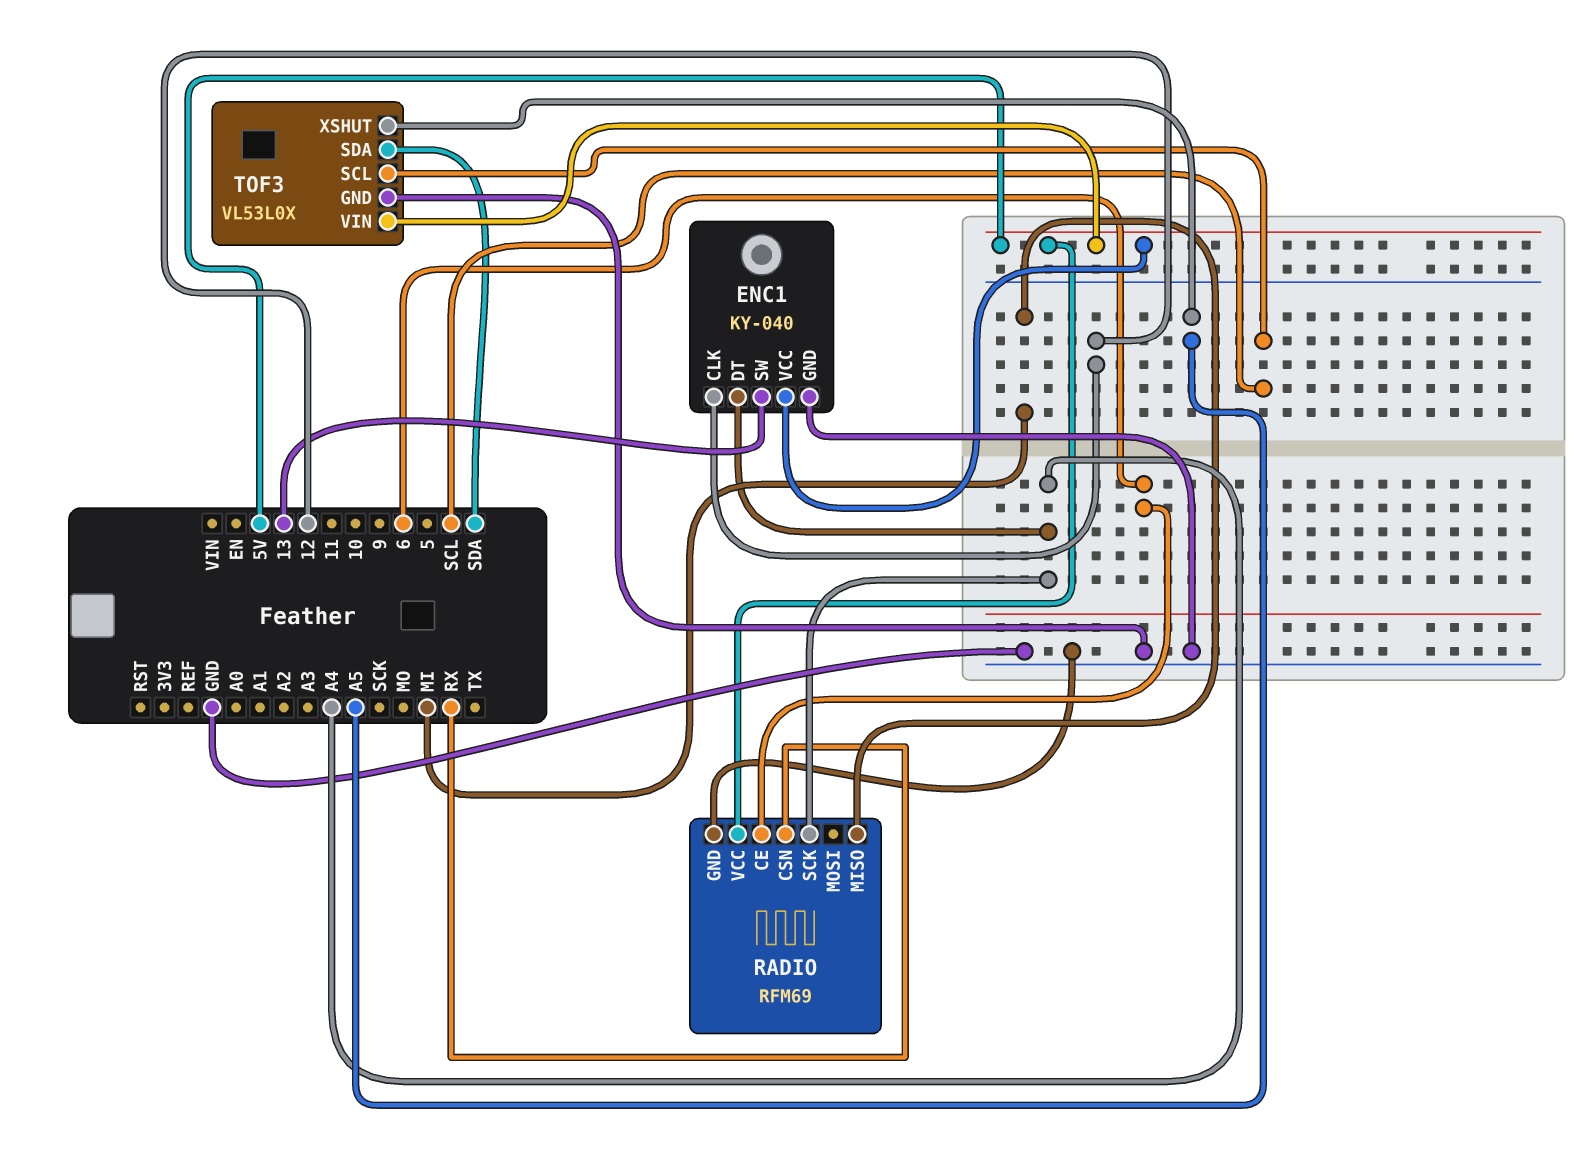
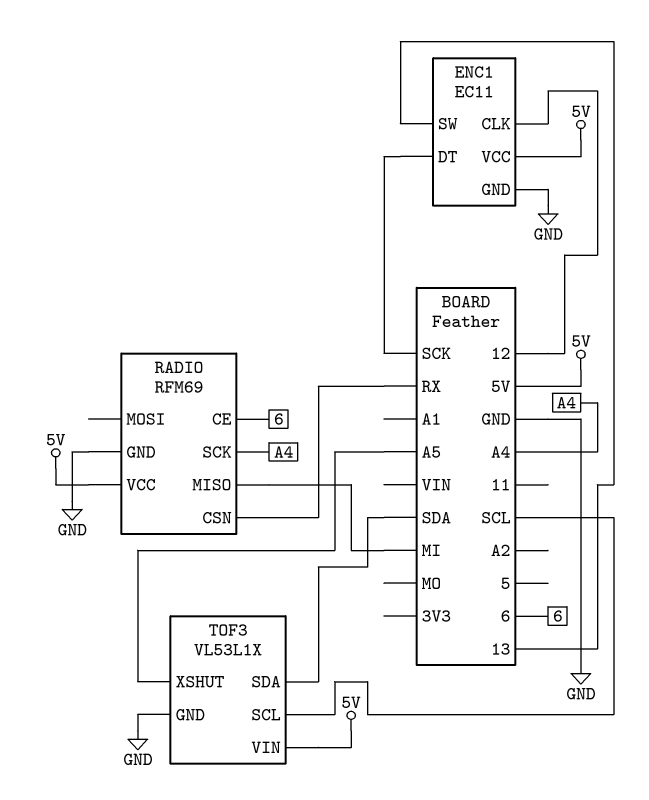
ENC1: KY-040 -> EC11
ENC1 pin DT: A4 -> SCK
TOF3: VL53L0X -> VL53L1X

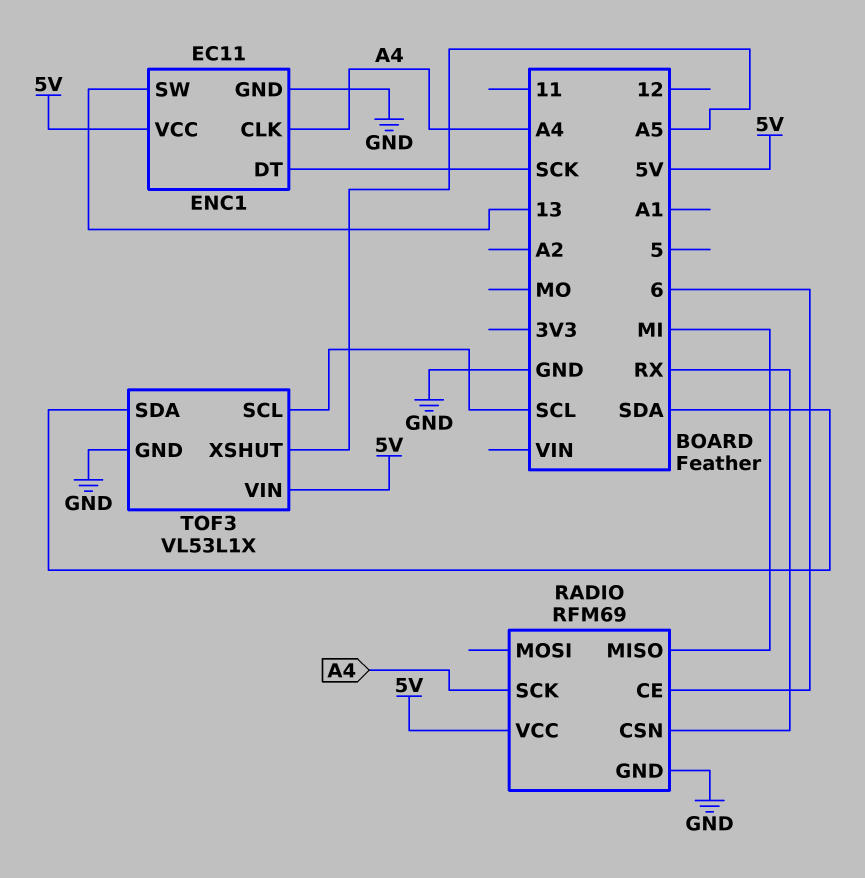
ENC1 pin CLK: 12 -> A4

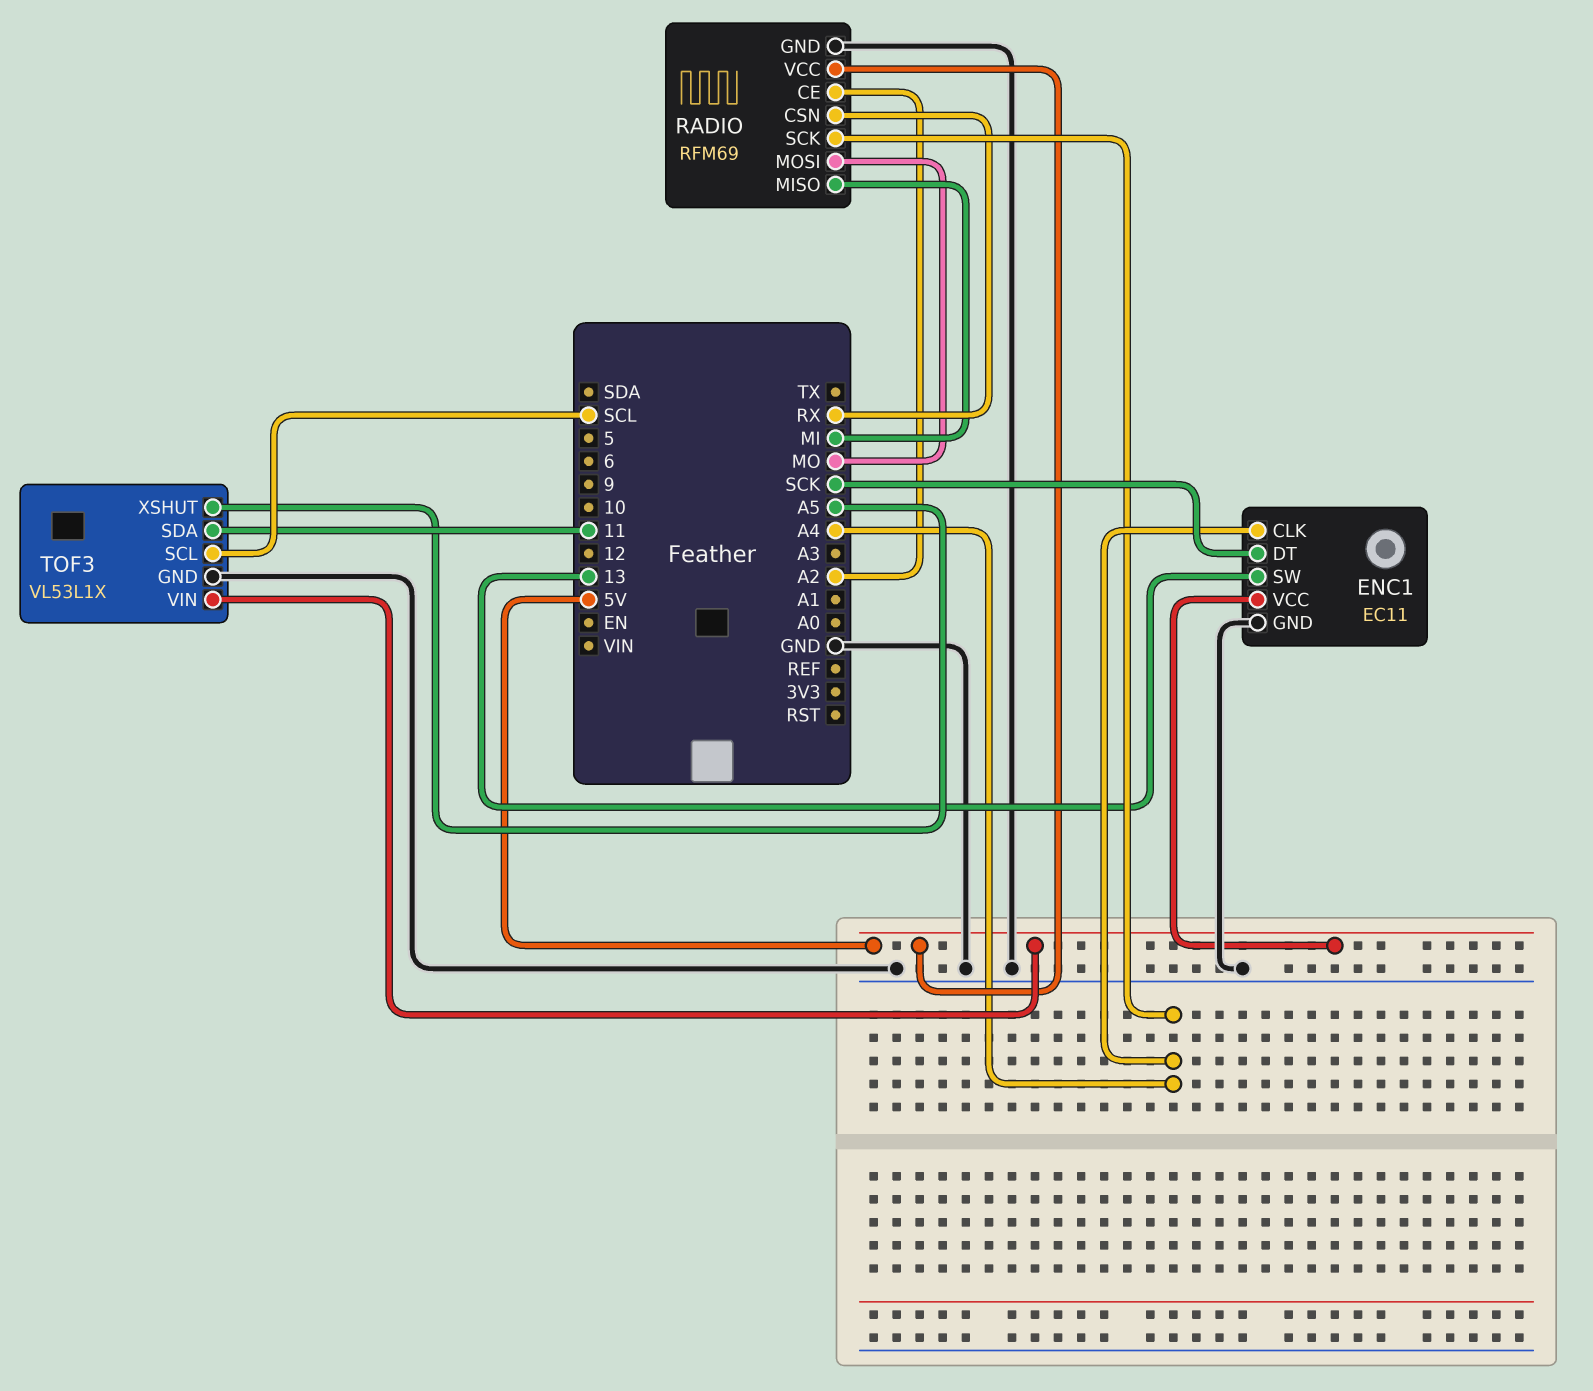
RADIO pin CE: 6 -> A2
RADIO pin MOSI: none -> MO
TOF3 pin SDA: SDA -> 11

